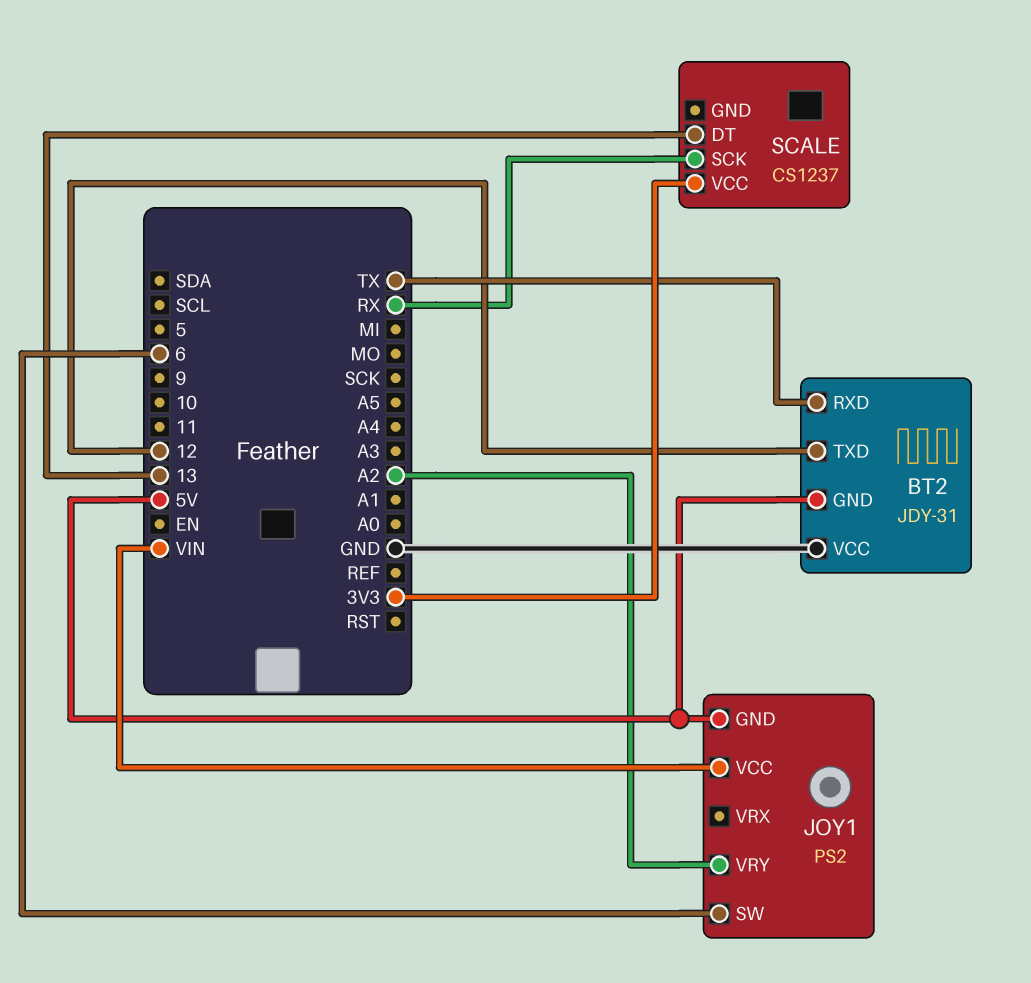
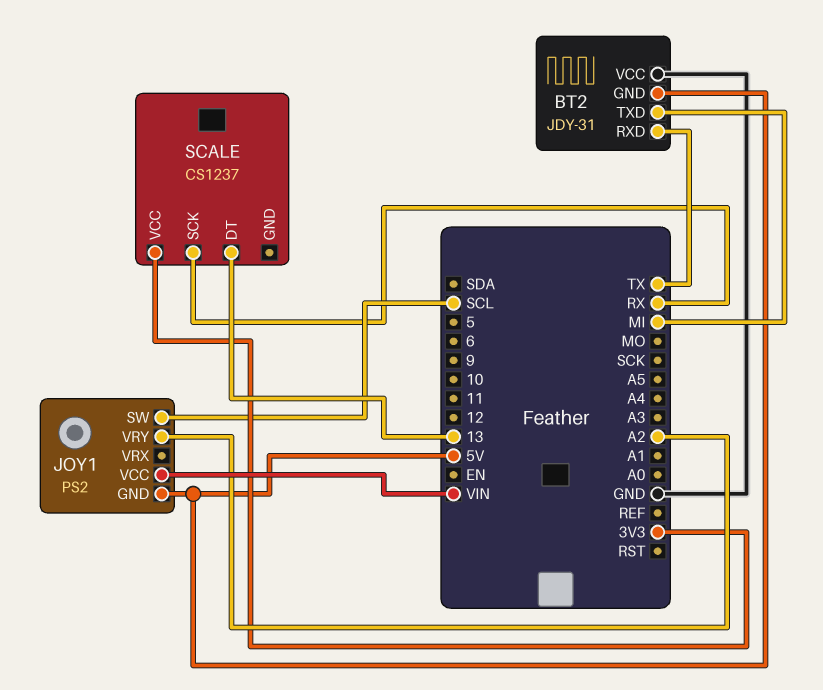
BT2 pin TXD: 12 -> MI
JOY1 pin SW: 6 -> SCL

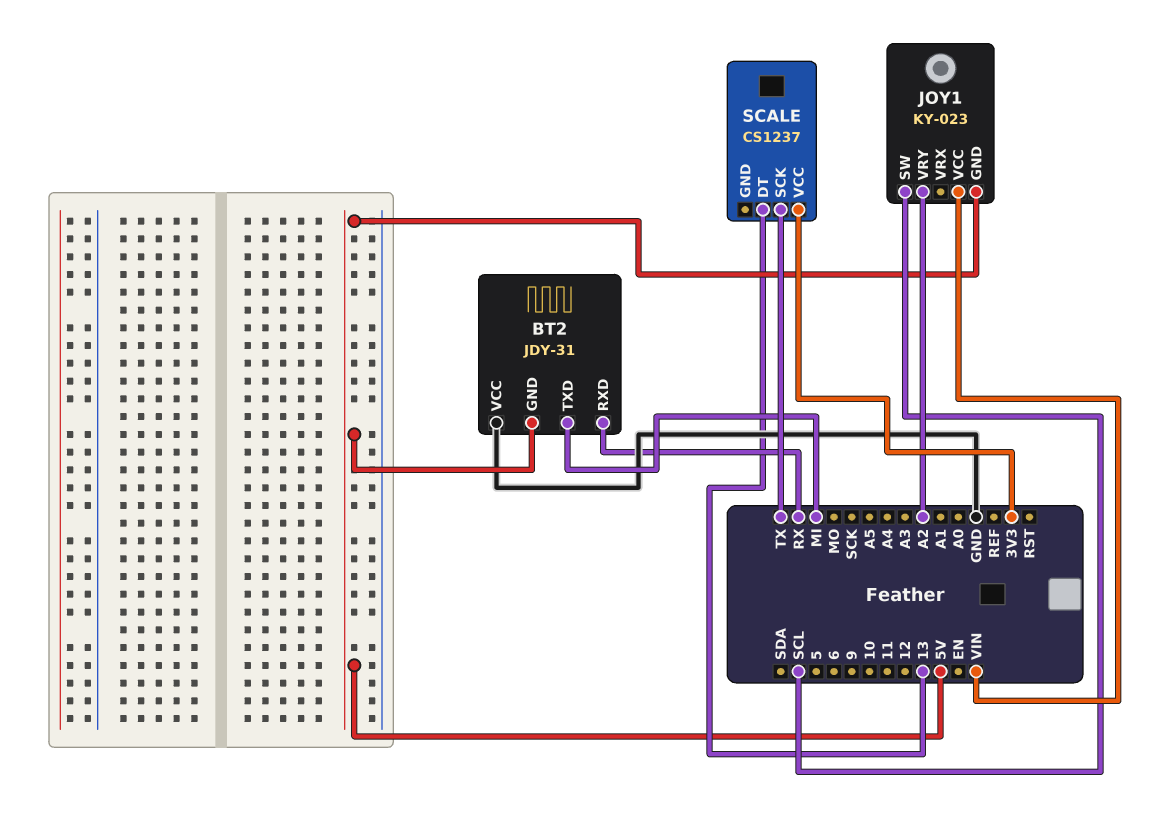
BT2 pin RXD: TX -> RX
JOY1: PS2 -> KY-023
SCALE pin SCK: RX -> TX

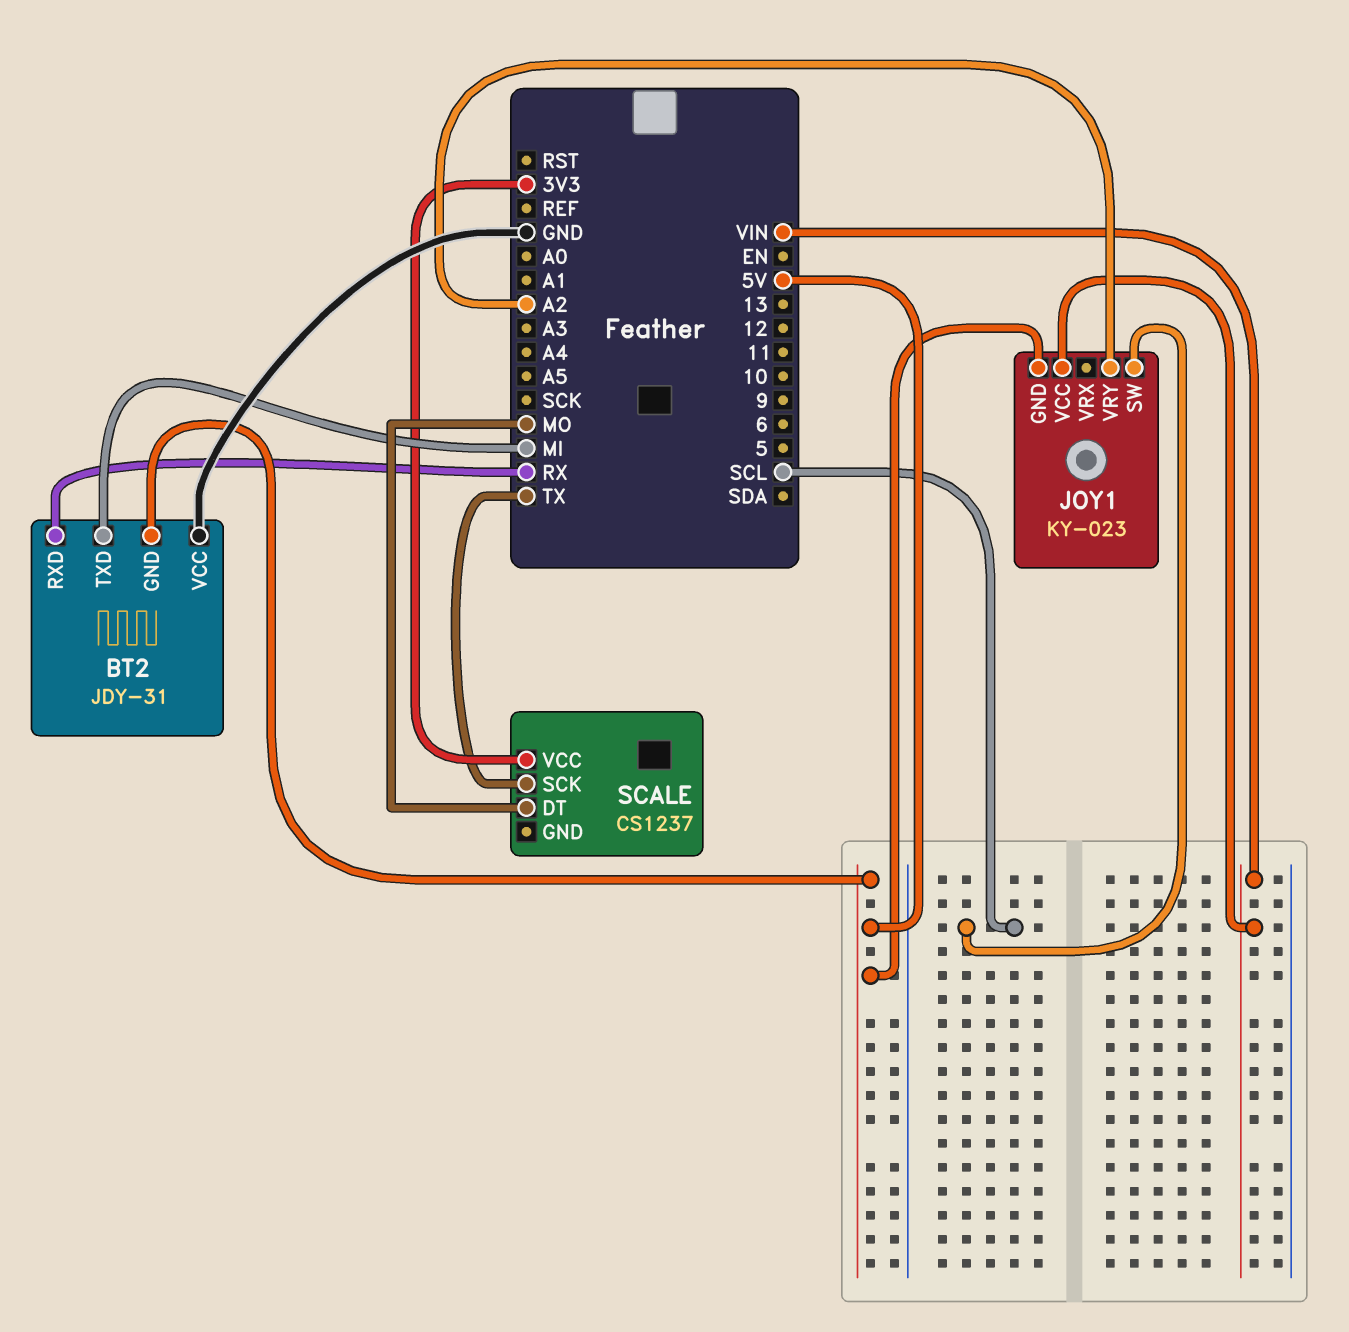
SCALE pin DT: 13 -> MO

